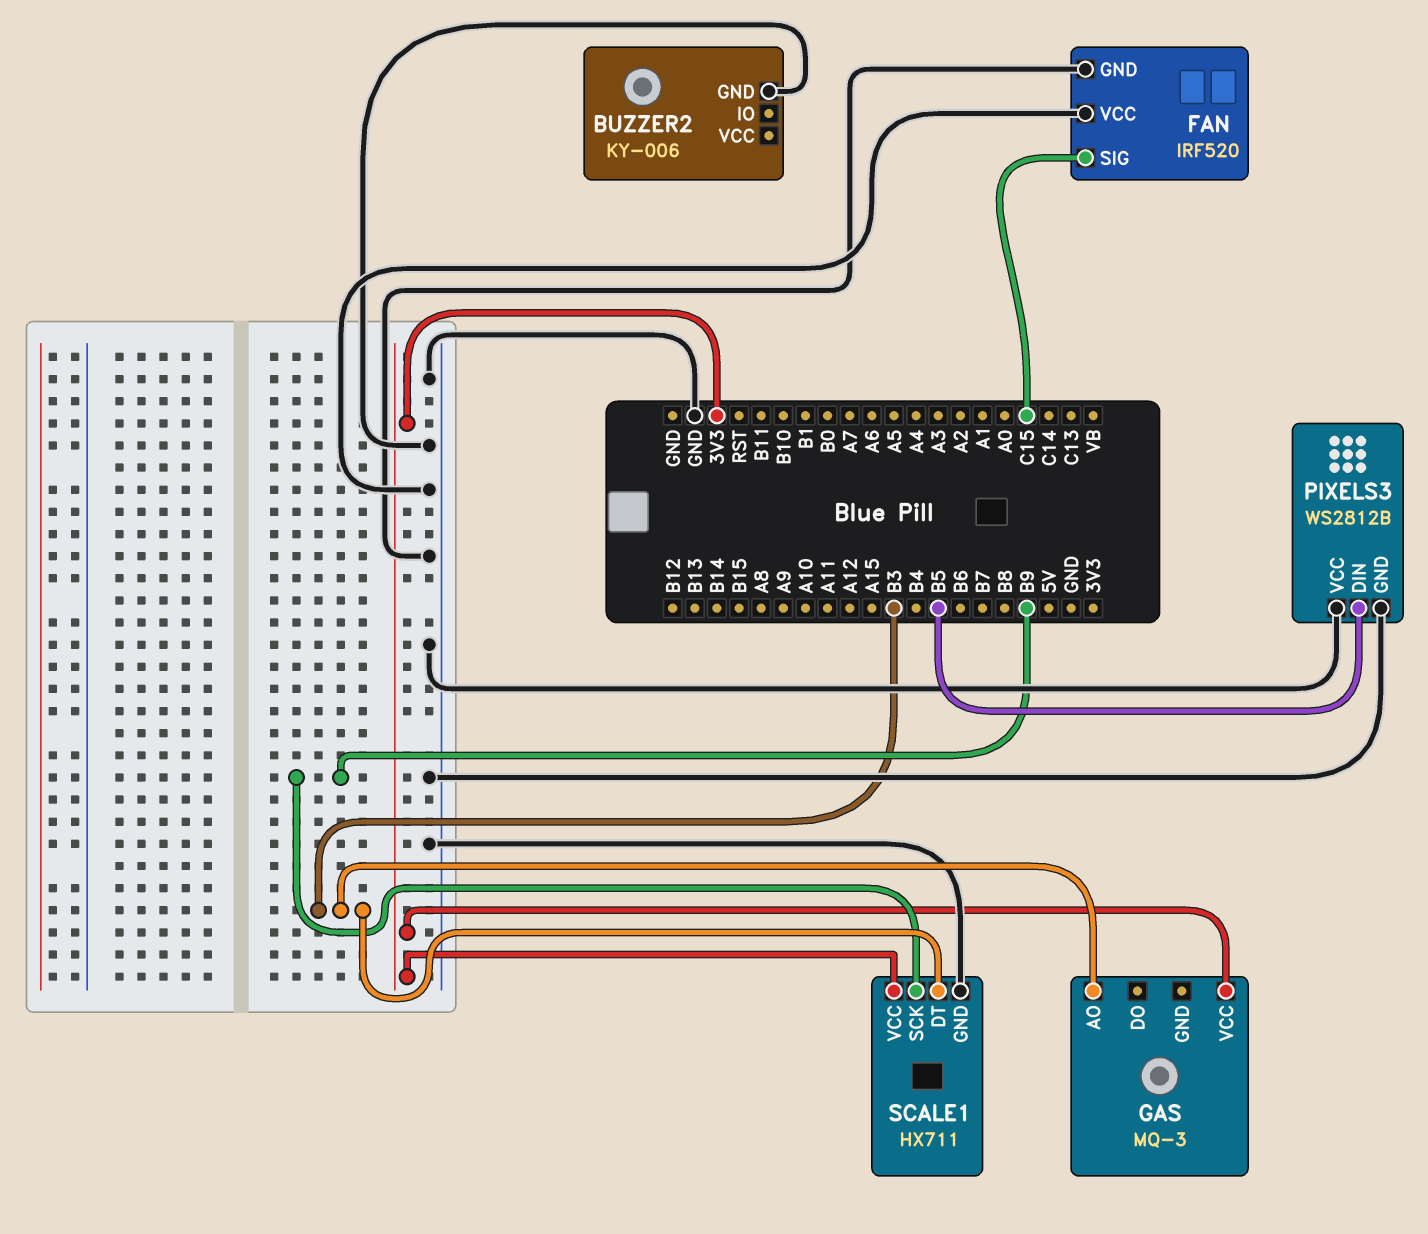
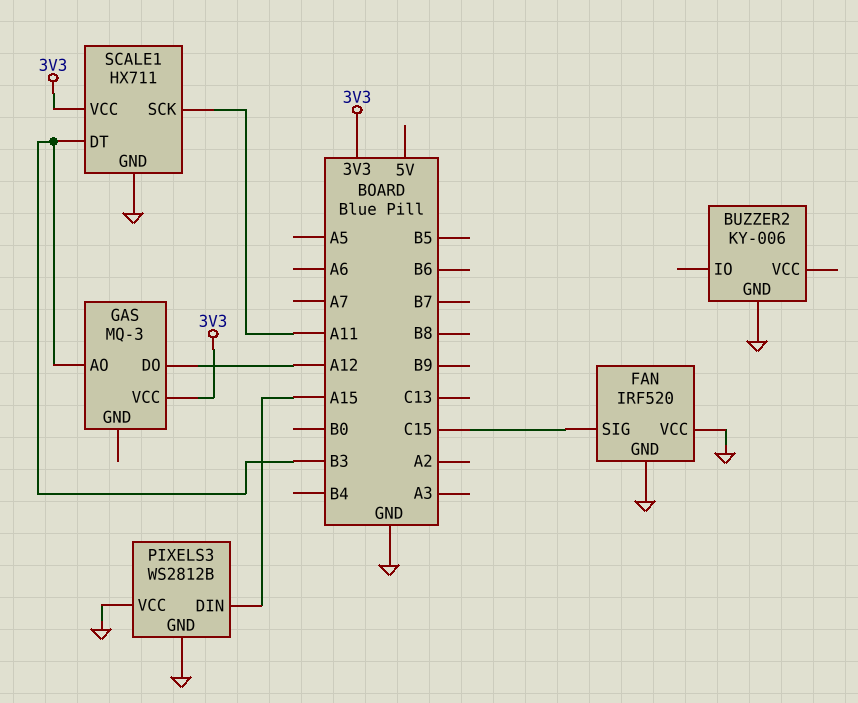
GAS pin DO: none -> A12
PIXELS3 pin DIN: B5 -> A15
SCALE1 pin SCK: B9 -> A11

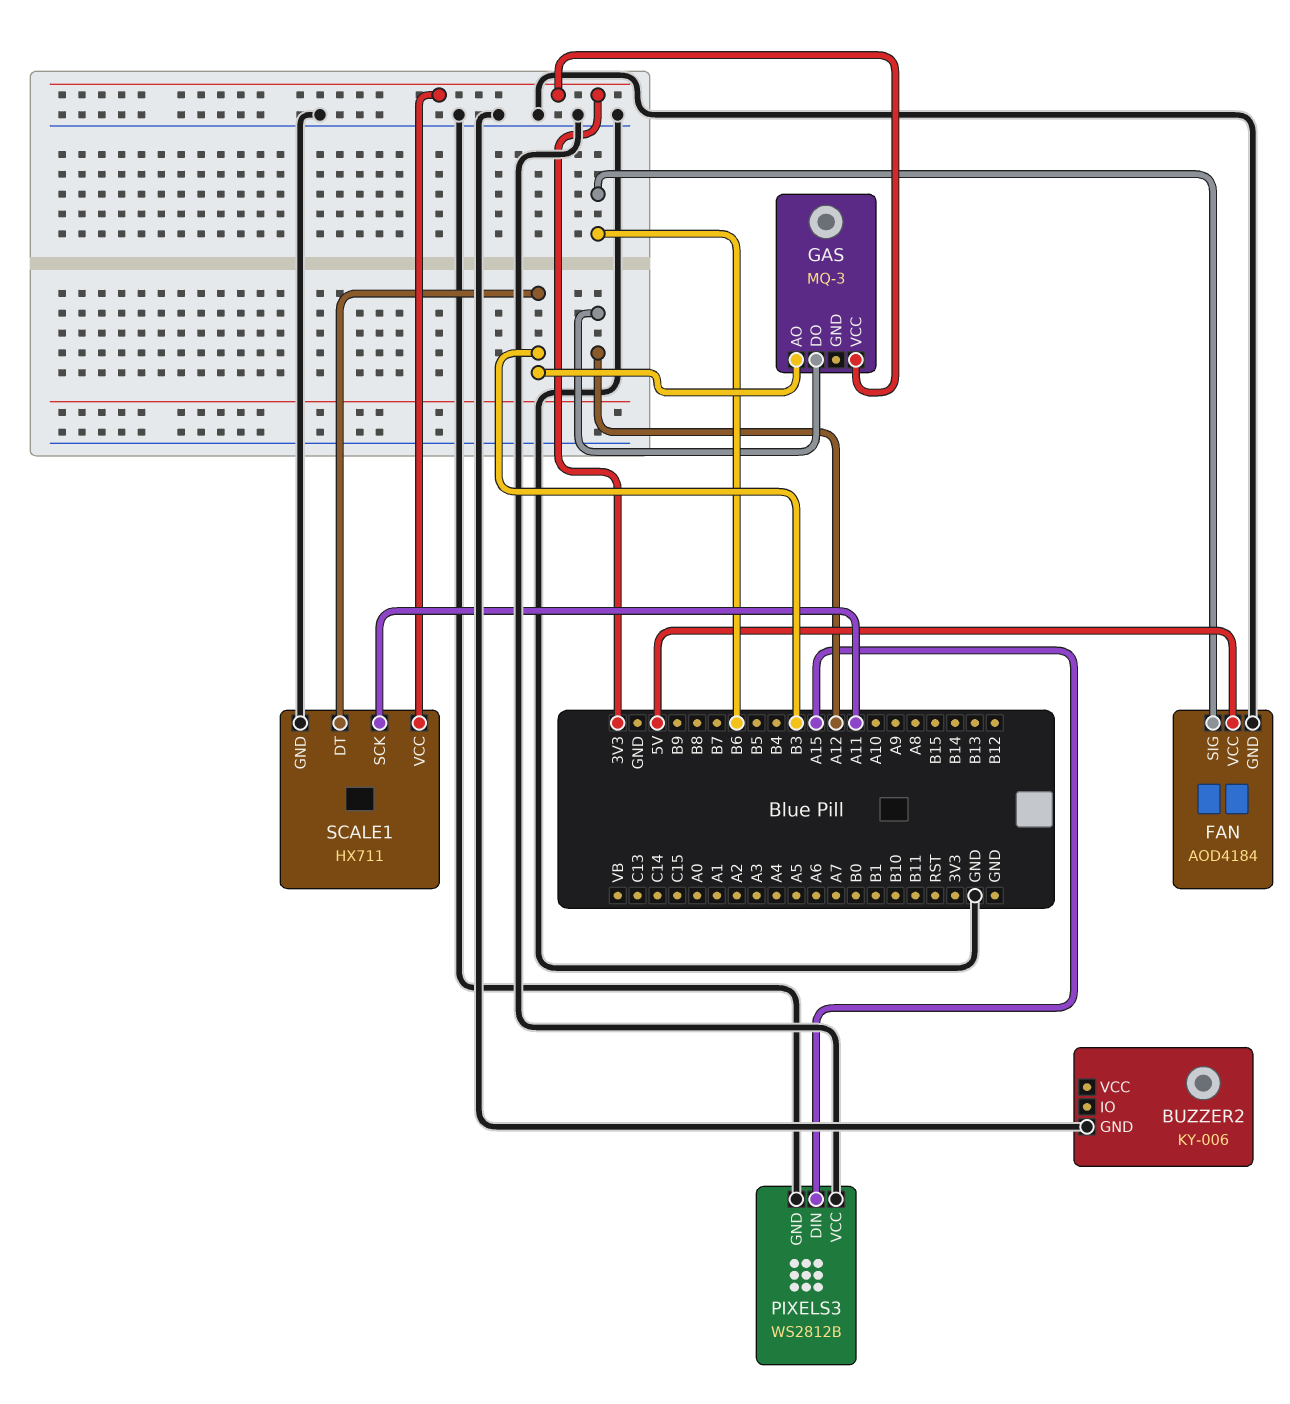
FAN: IRF520 -> AOD4184
FAN pin SIG: C15 -> B6
FAN pin VCC: GND -> 5V

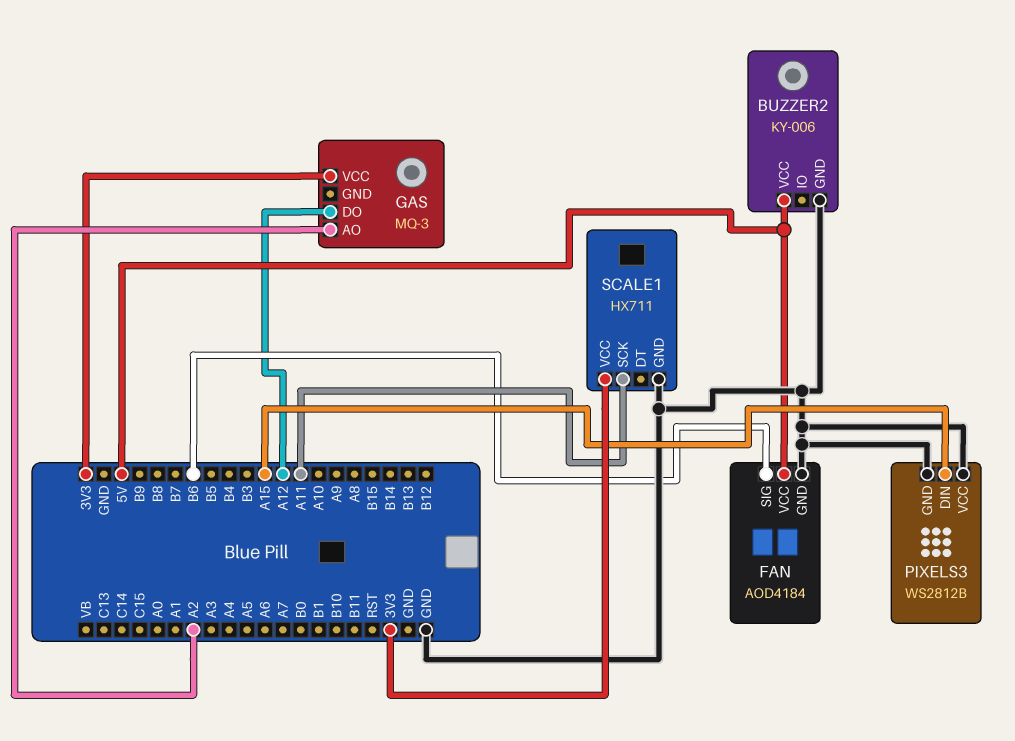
BUZZER2 pin VCC: none -> 5V
GAS pin AO: B3 -> A2
SCALE1 pin DT: B3 -> none

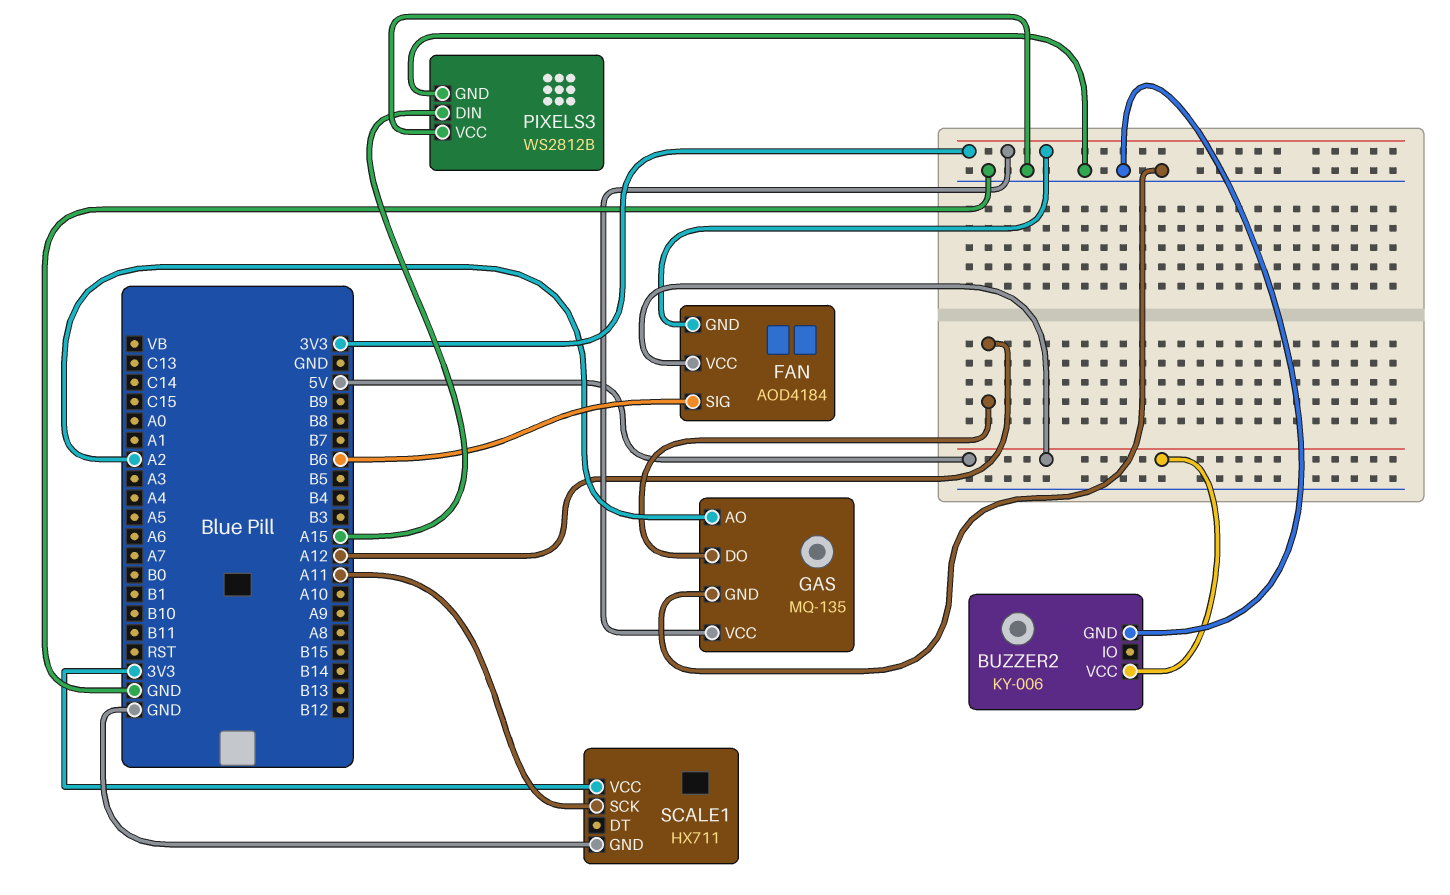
FAN pin GND: GND -> 3V3
GAS: MQ-3 -> MQ-135
GAS pin GND: none -> GND

